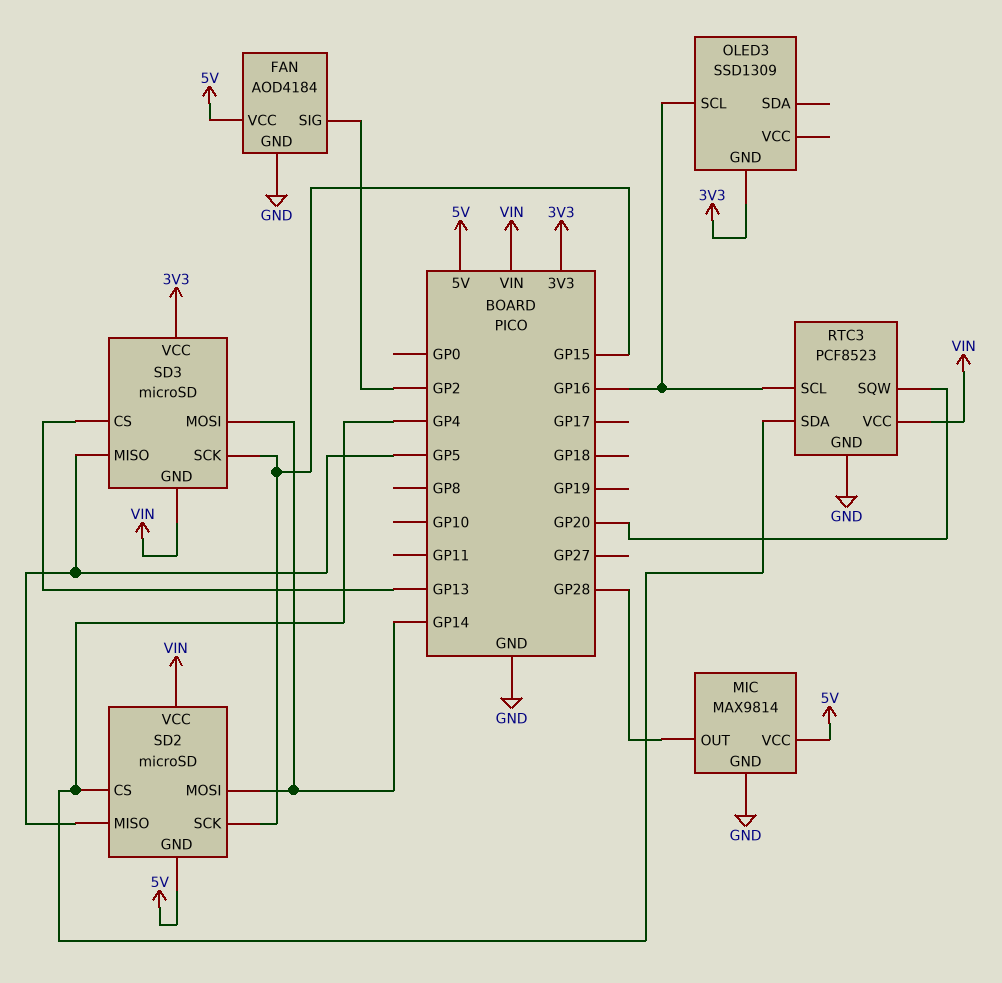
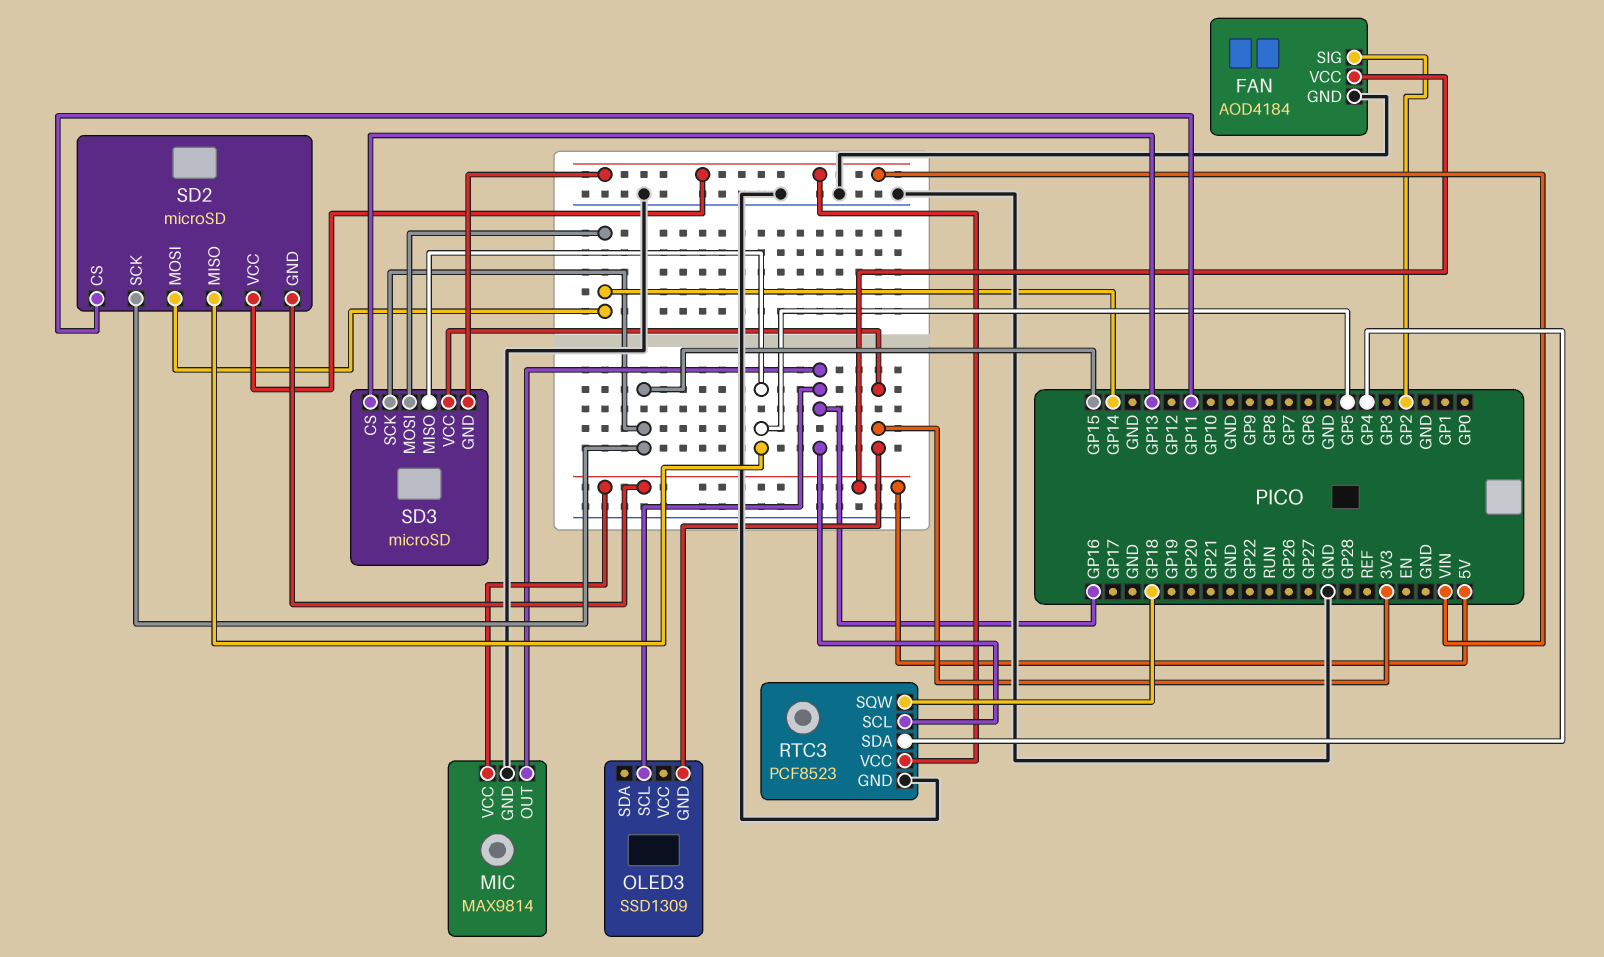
MIC pin OUT: GP28 -> GP16
RTC3 pin SQW: GP20 -> GP18
SD2 pin CS: GP4 -> GP11

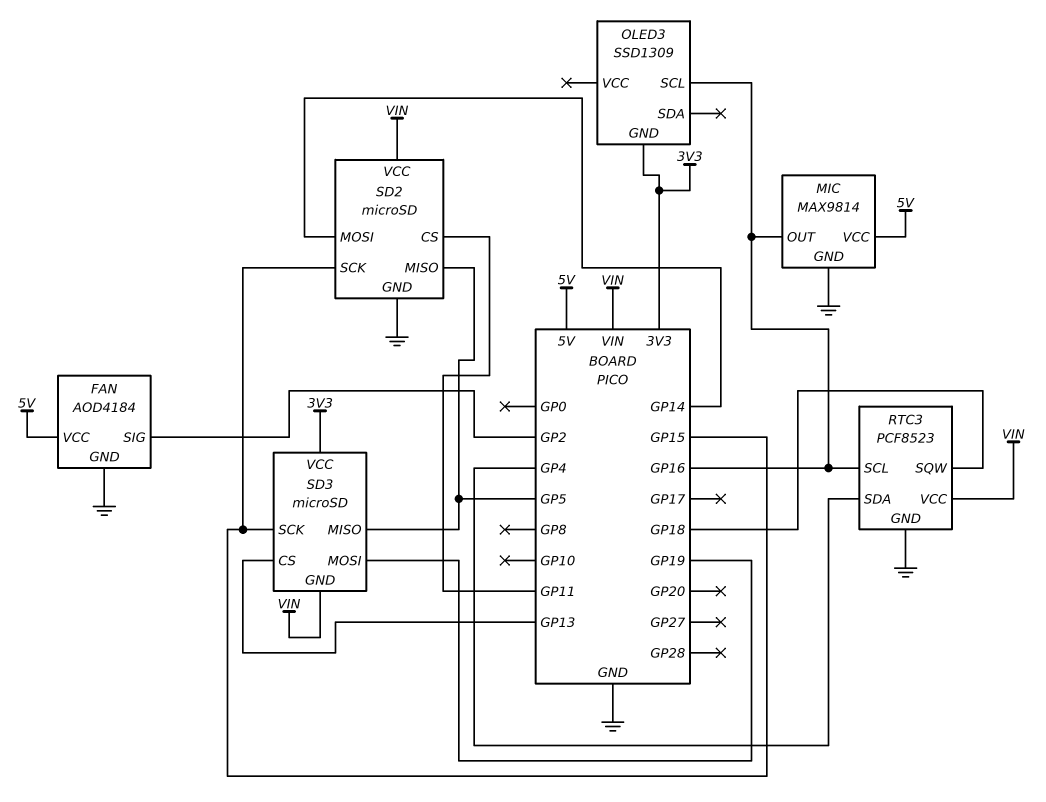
SD2 pin GND: 5V -> GND
SD3 pin MOSI: GP14 -> GP19

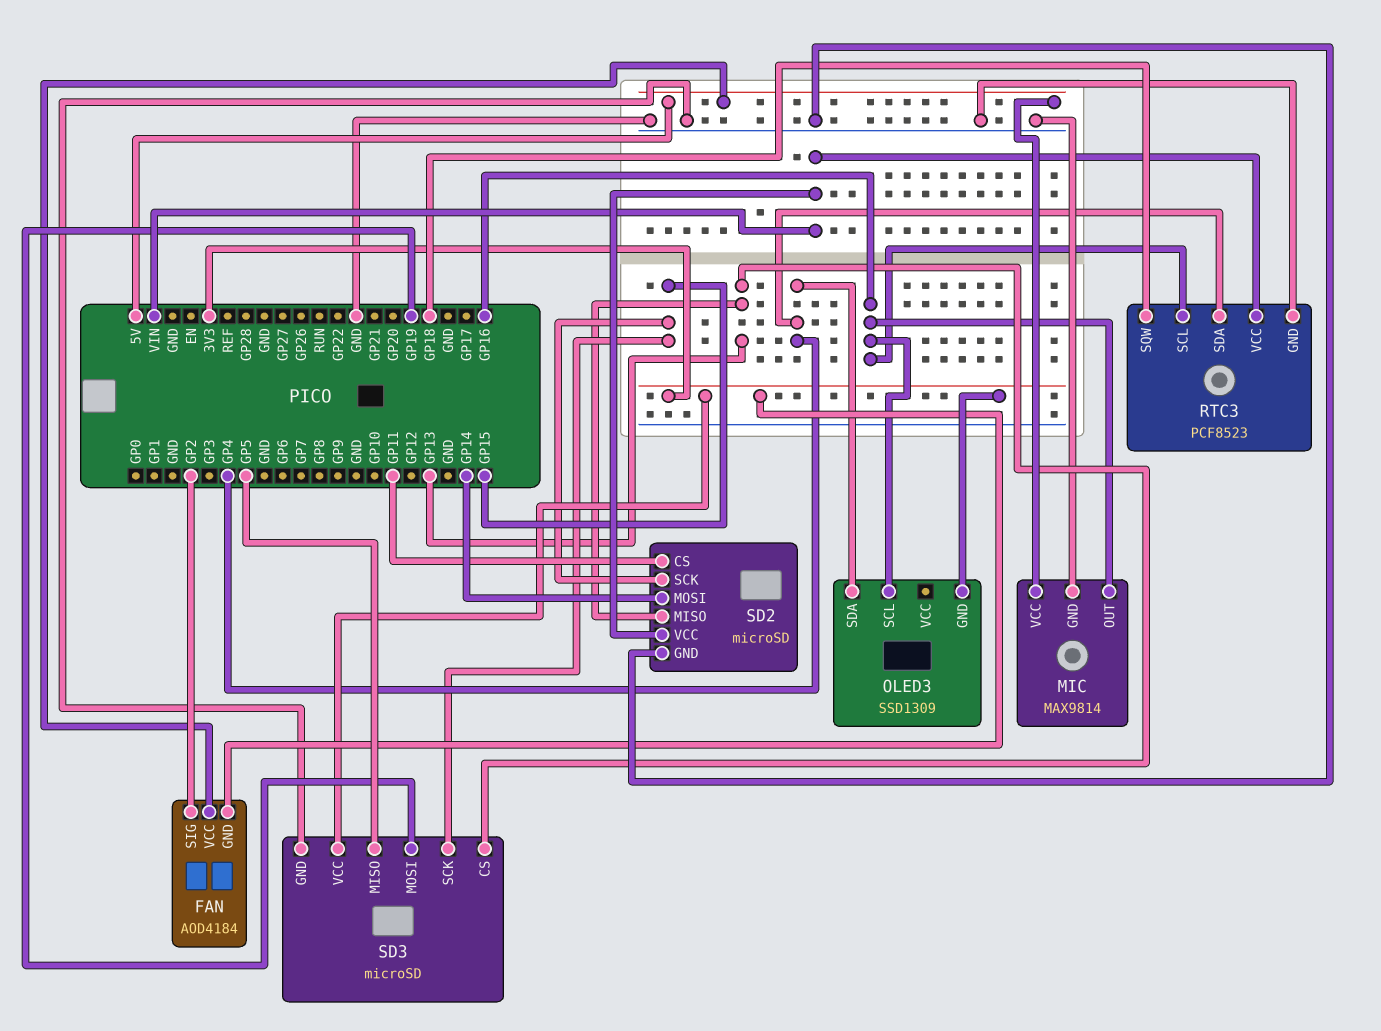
FAN pin GND: GND -> 3V3
OLED3 pin SDA: none -> GP4
SD2 pin MISO: GP5 -> GP13
SD3 pin GND: VIN -> GND

